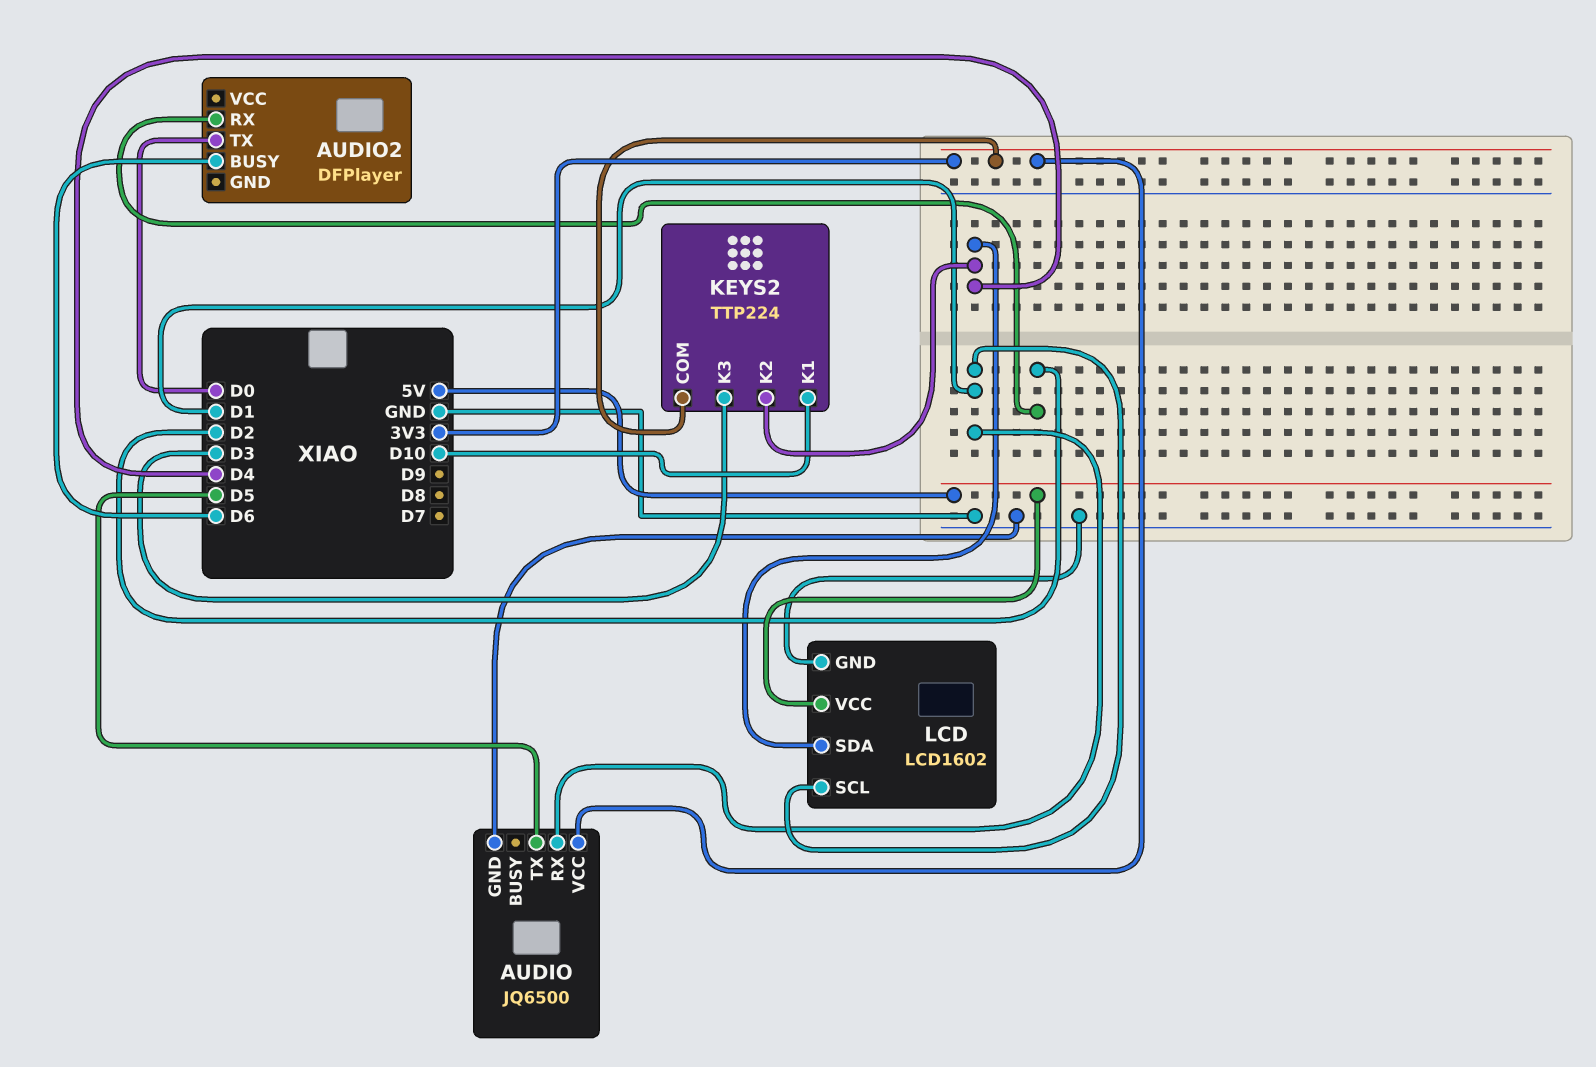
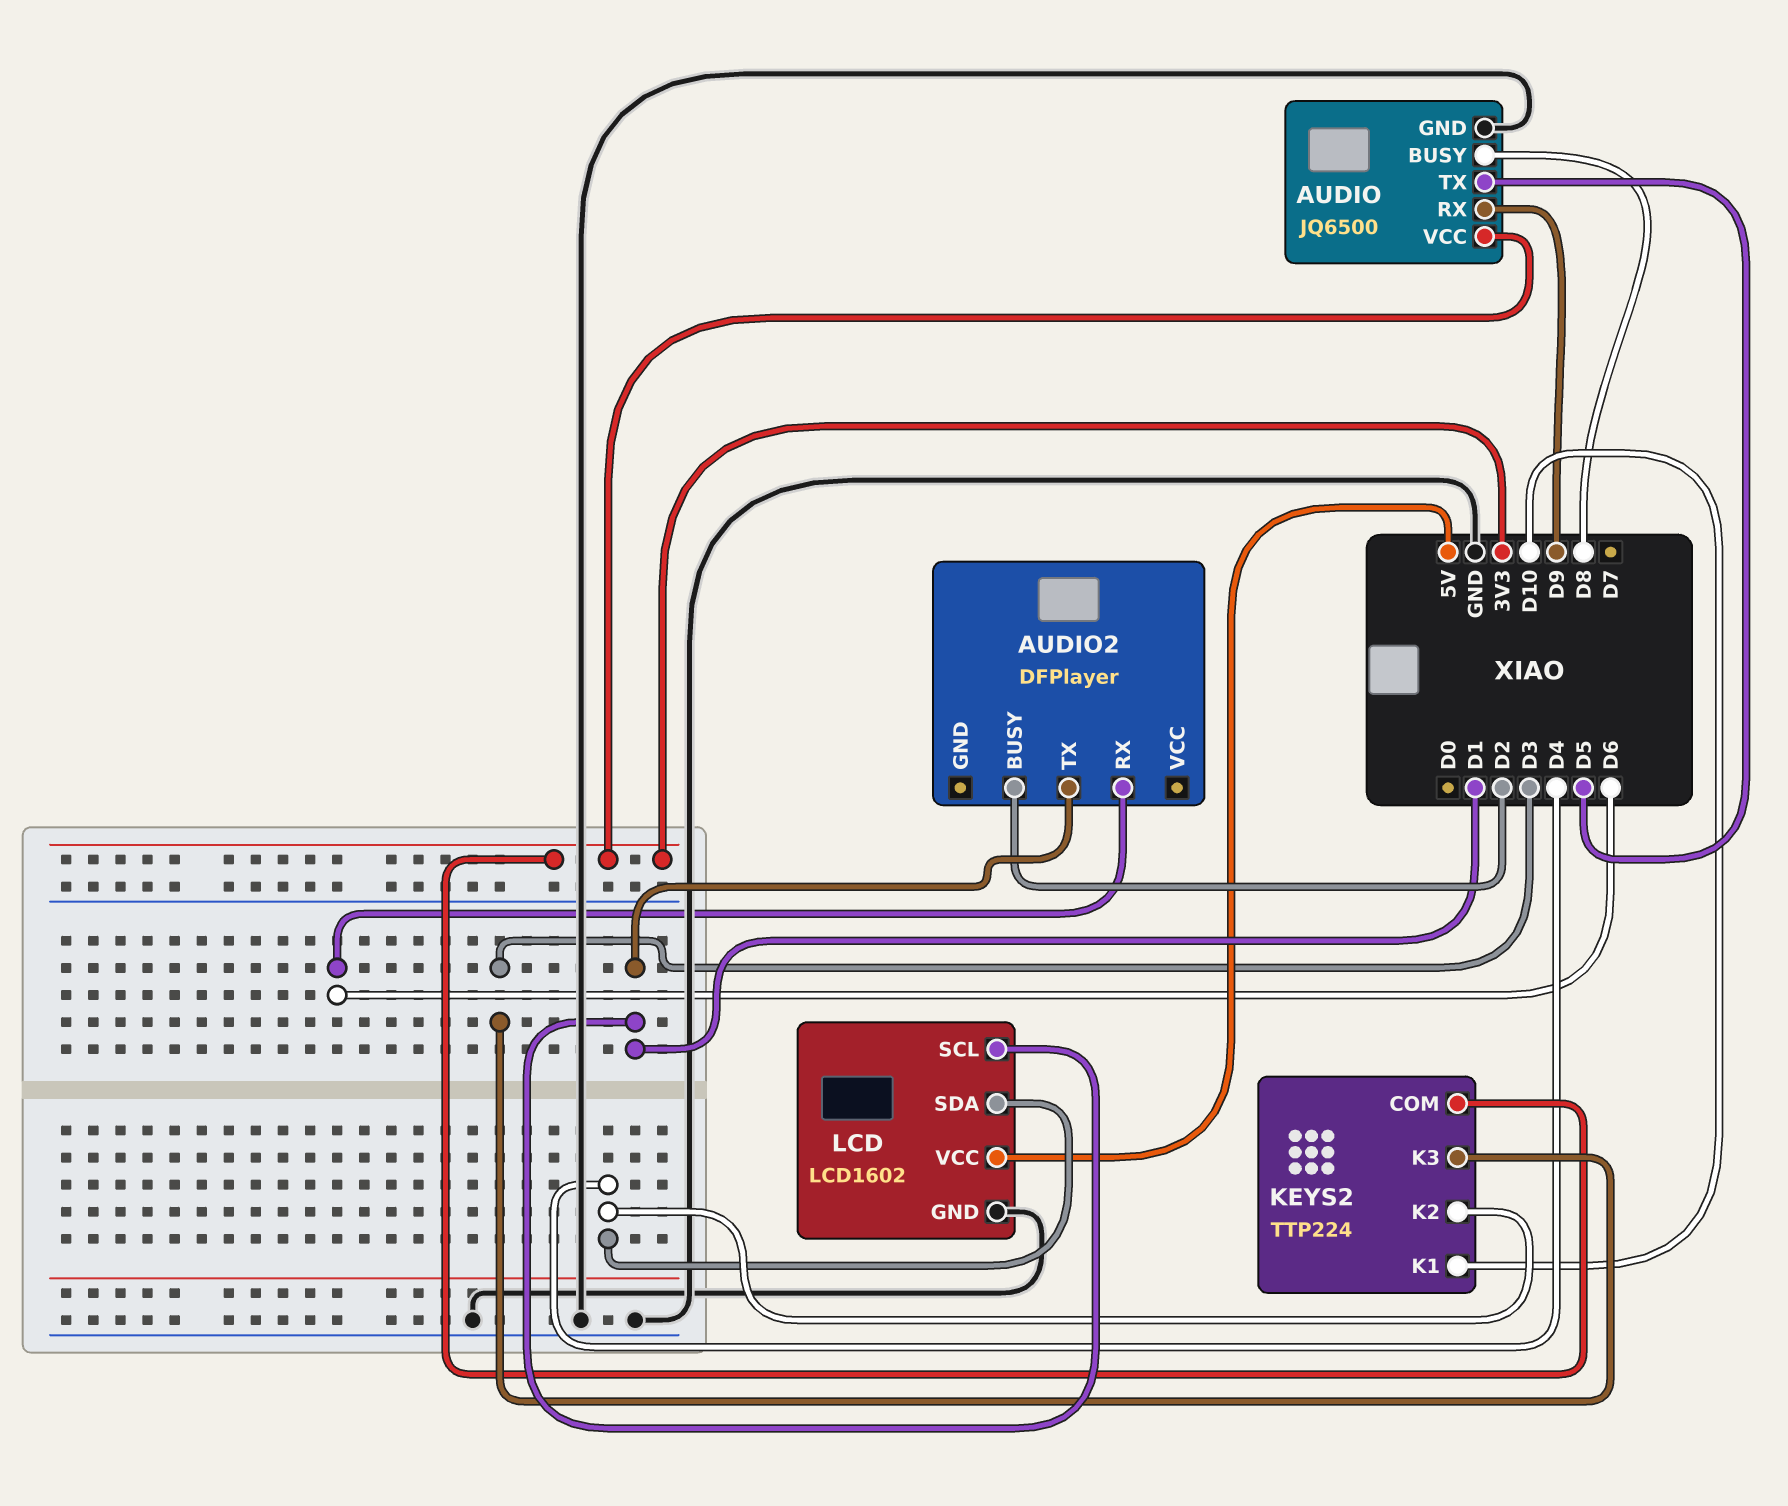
AUDIO pin BUSY: none -> D8
AUDIO pin RX: D1 -> D9
AUDIO2 pin BUSY: D6 -> D2
AUDIO2 pin RX: D2 -> D6
AUDIO2 pin TX: D0 -> D1

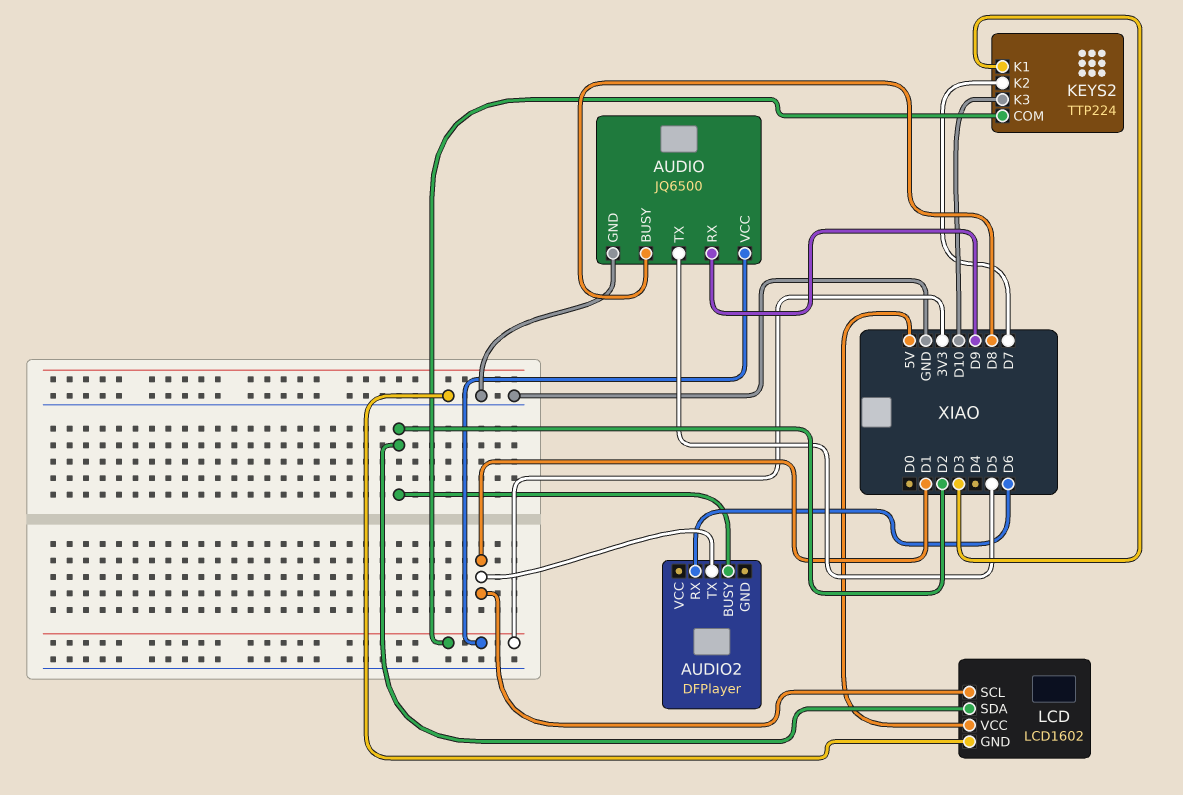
KEYS2 pin K1: D10 -> D3
KEYS2 pin K2: D4 -> D7
KEYS2 pin K3: D3 -> D10
LCD pin SDA: D4 -> D2

